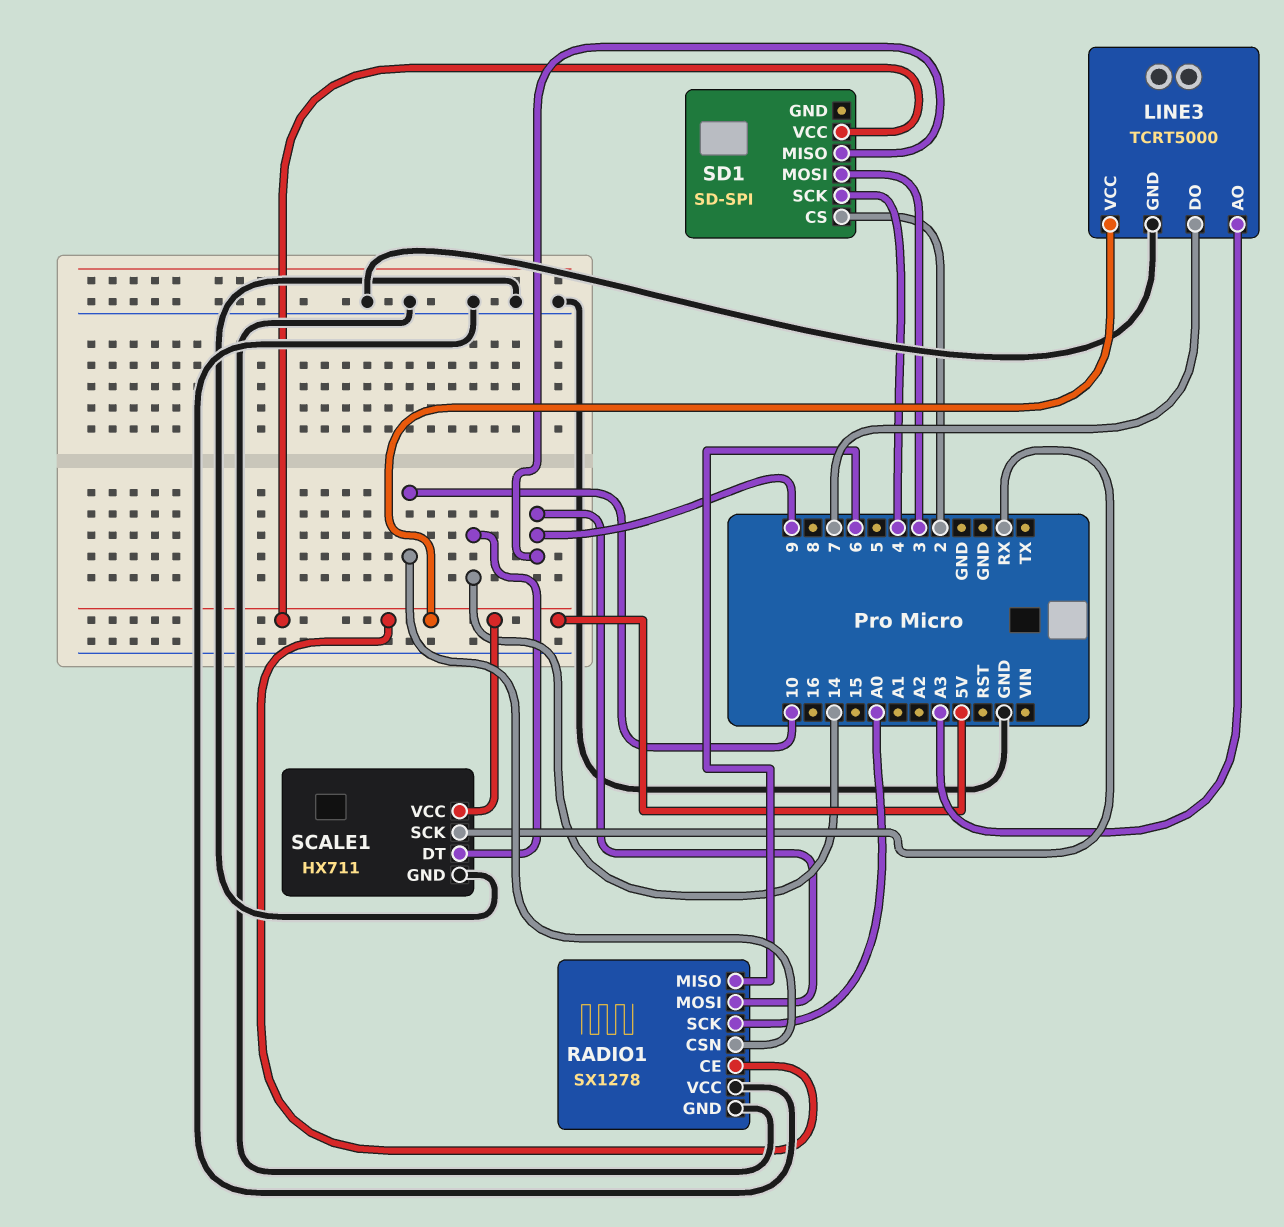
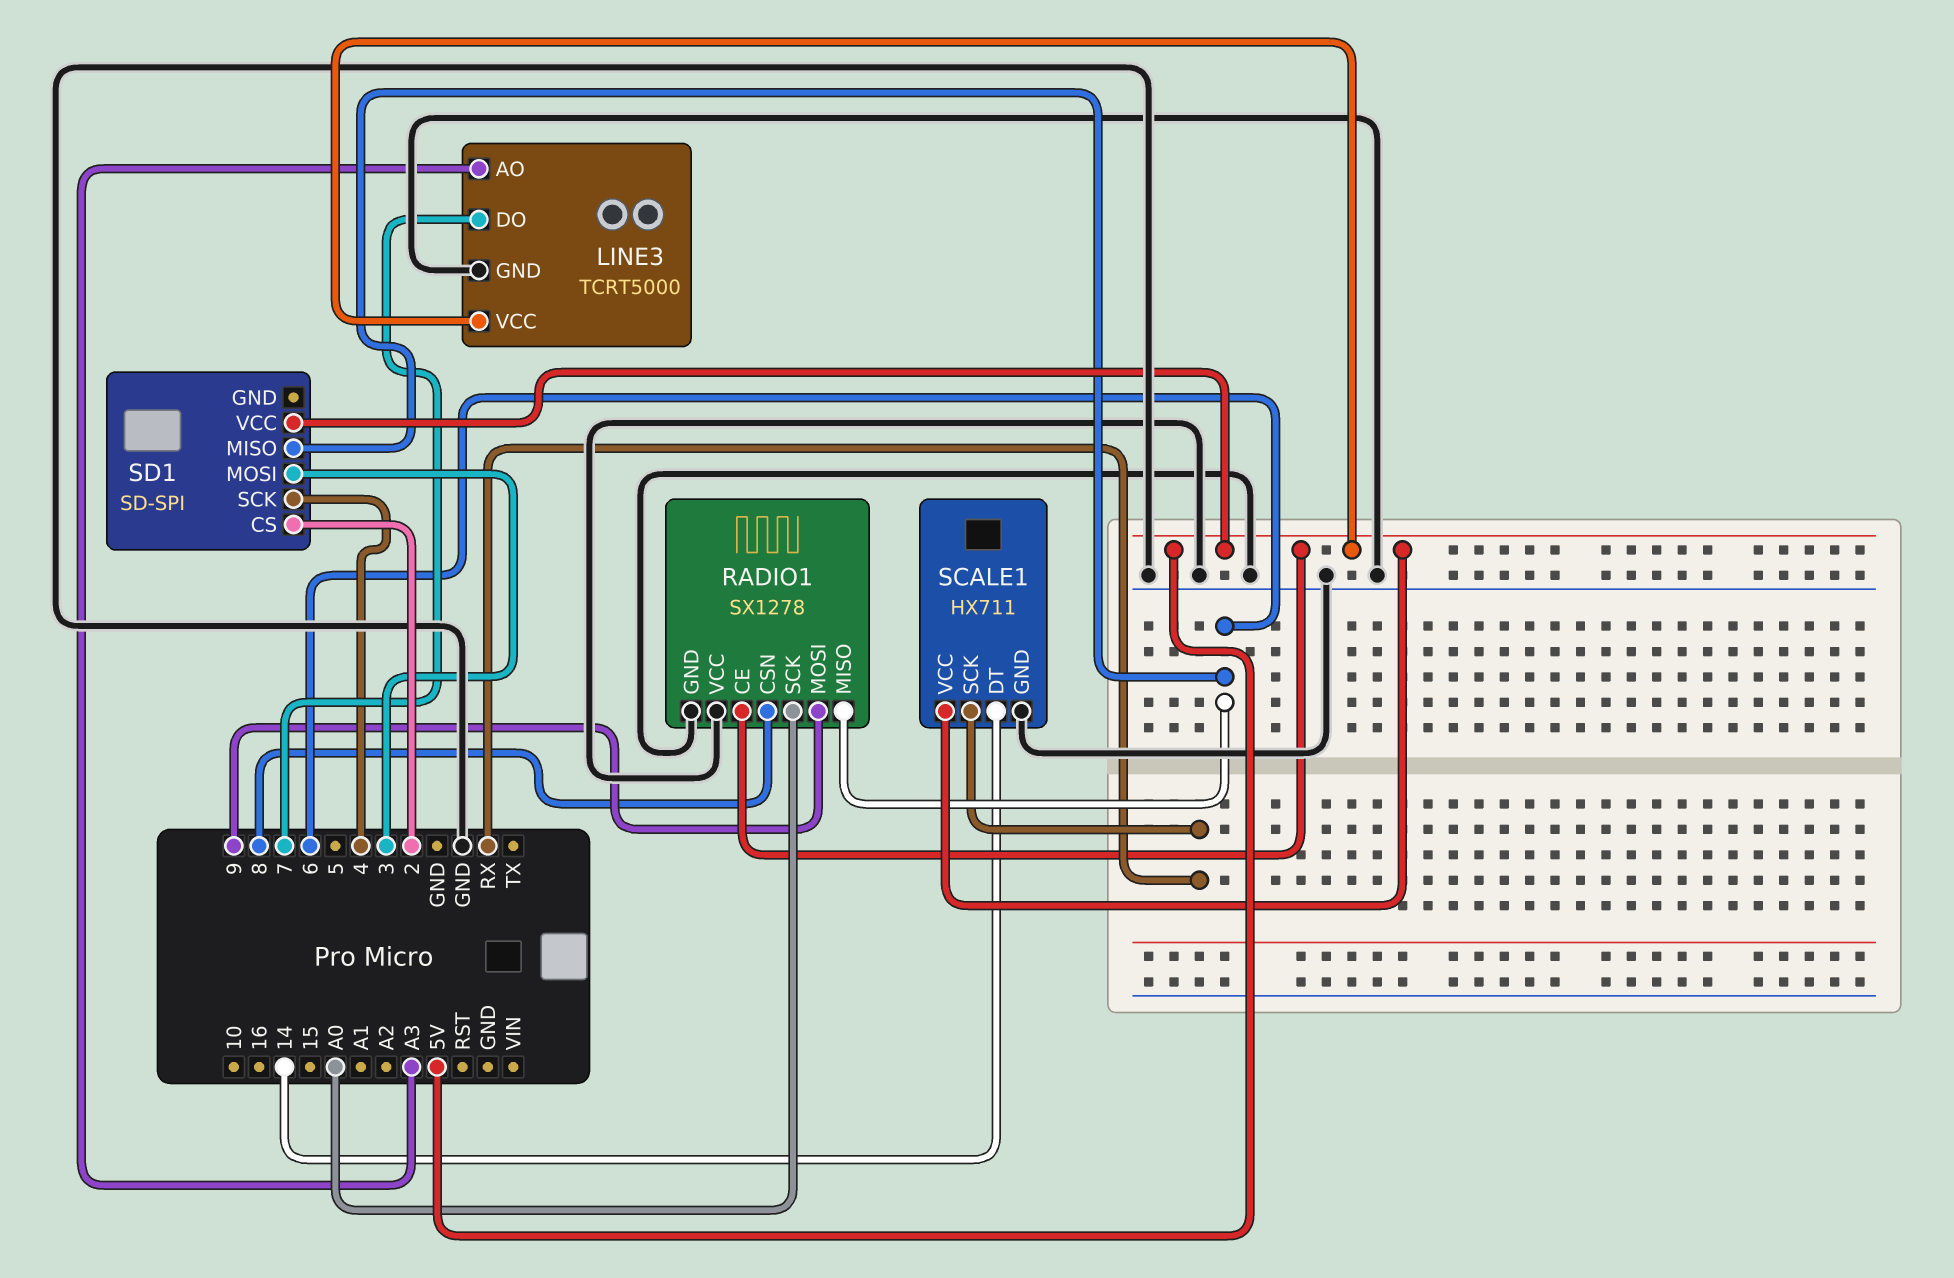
RADIO1 pin CSN: 10 -> 8
SD1 pin MISO: 9 -> 6

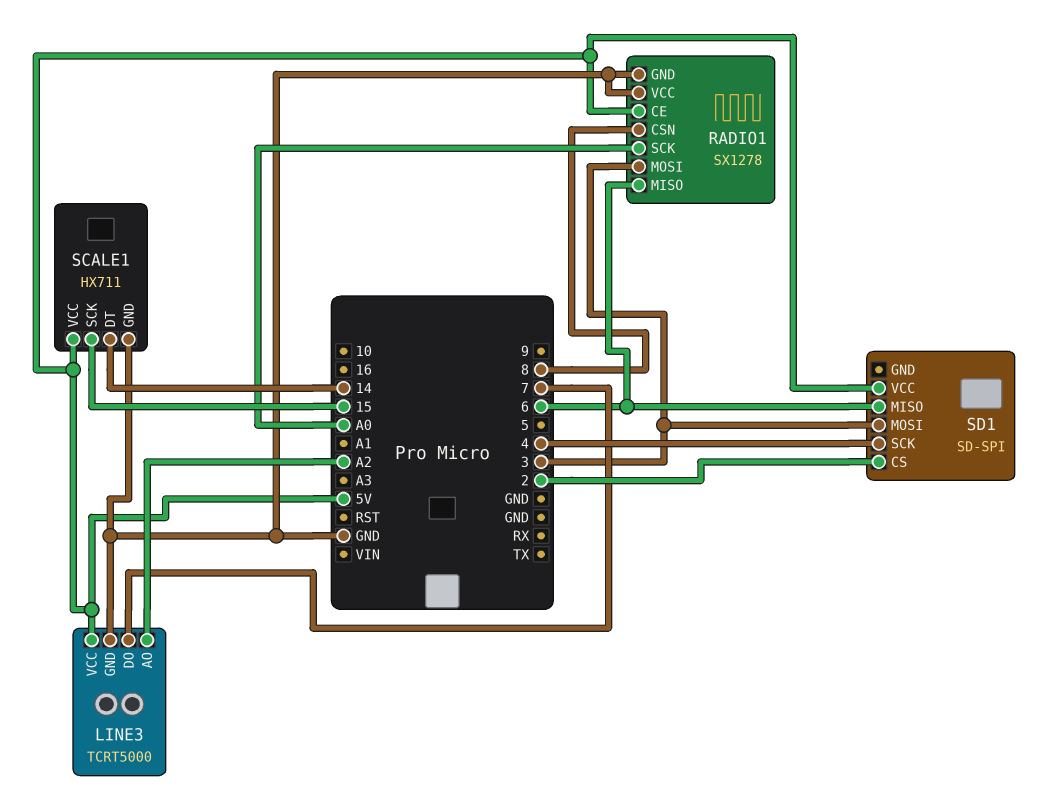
LINE3 pin AO: A3 -> A2
RADIO1 pin MOSI: 9 -> 3
SCALE1 pin SCK: RX -> 15

